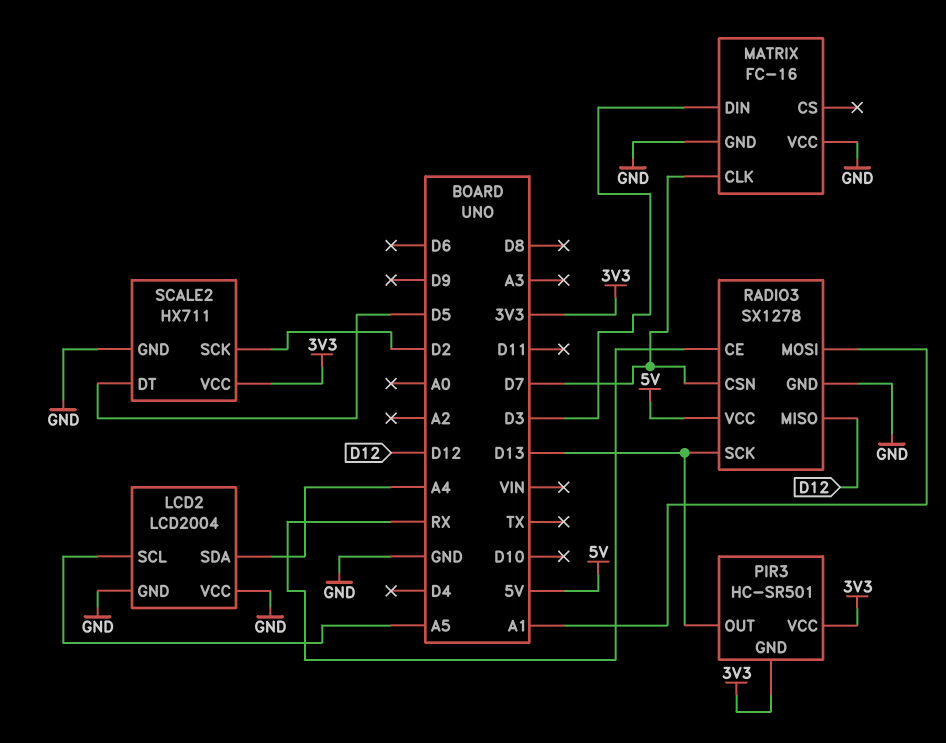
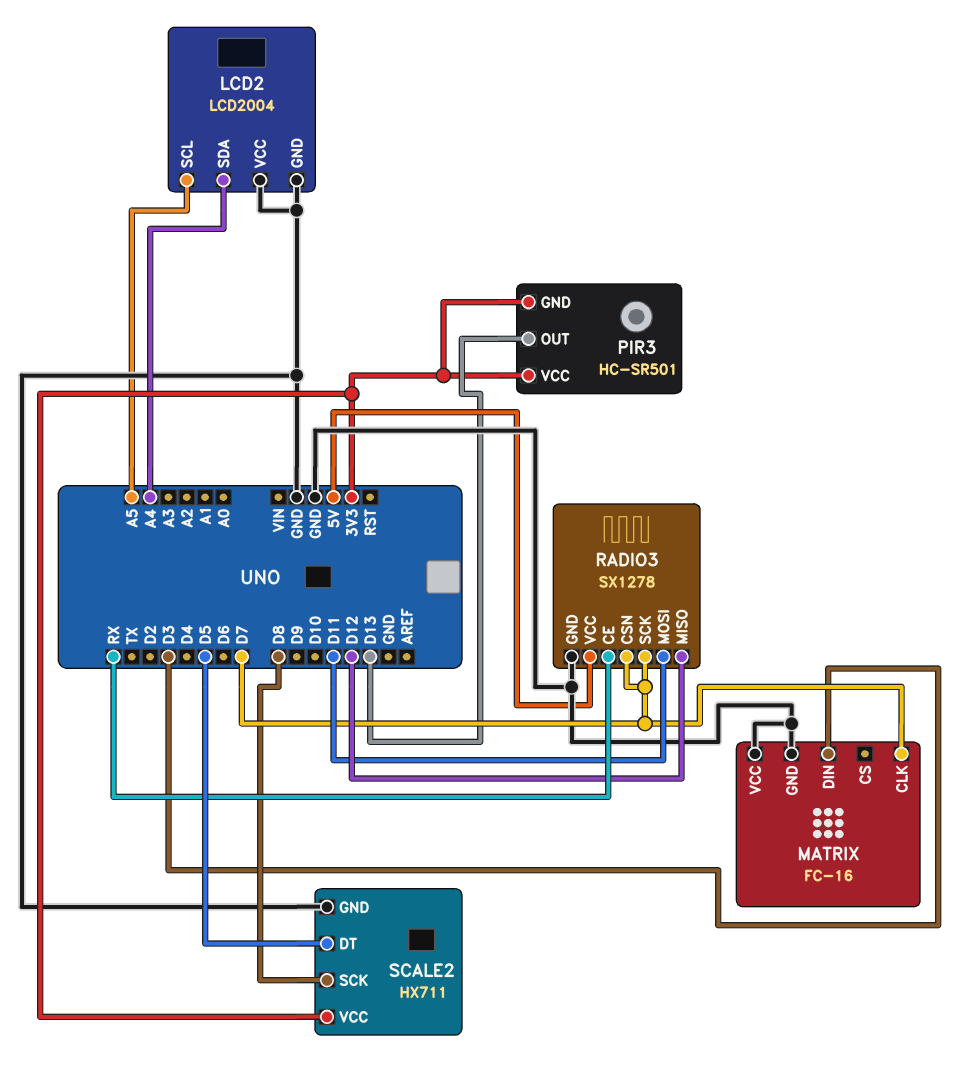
RADIO3 pin MOSI: A1 -> D11
RADIO3 pin SCK: D13 -> D7
SCALE2 pin SCK: D2 -> D8

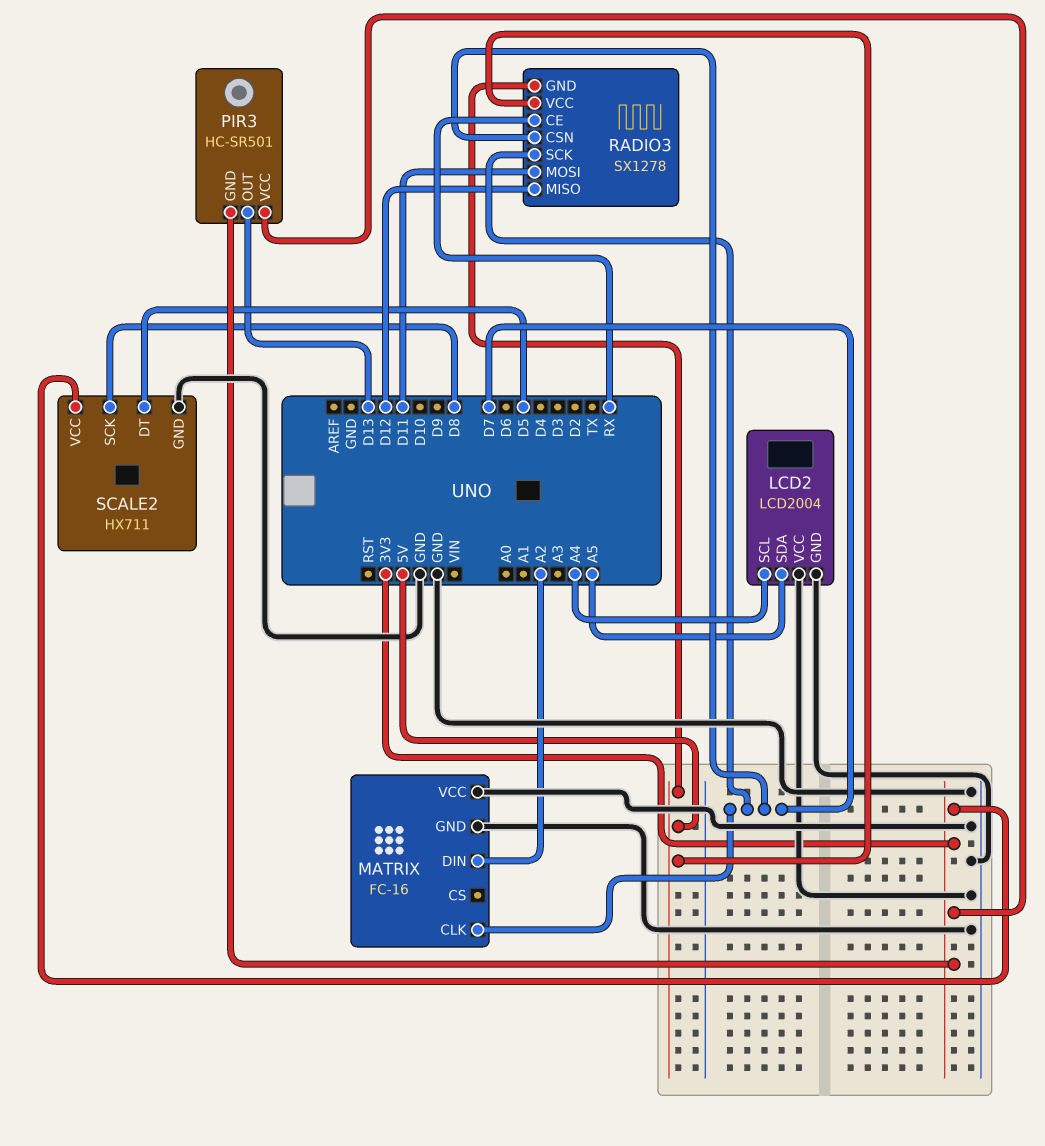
LCD2 pin SCL: A5 -> A4
LCD2 pin SDA: A4 -> A5
MATRIX pin DIN: D3 -> A2
RADIO3 pin GND: GND -> 5V

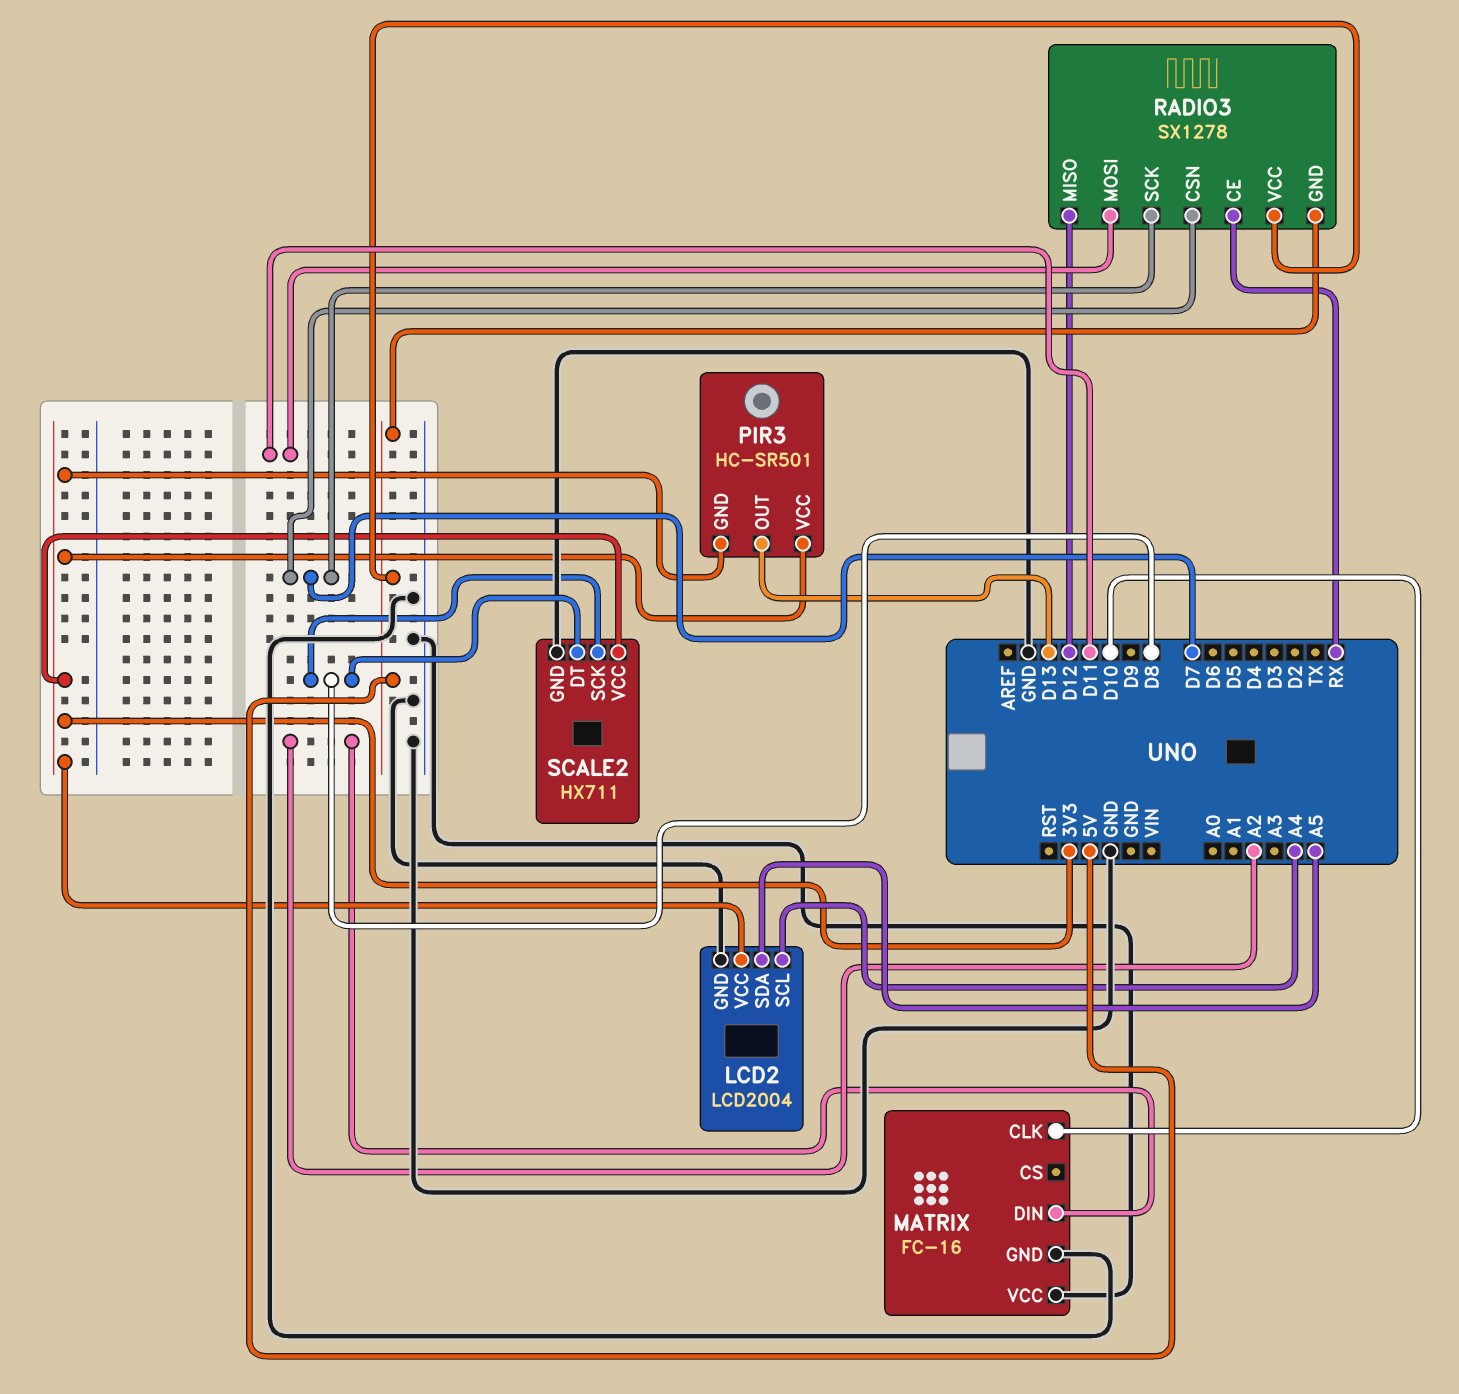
LCD2 pin VCC: GND -> 3V3
MATRIX pin CLK: D7 -> D10
SCALE2 pin DT: D5 -> D8

